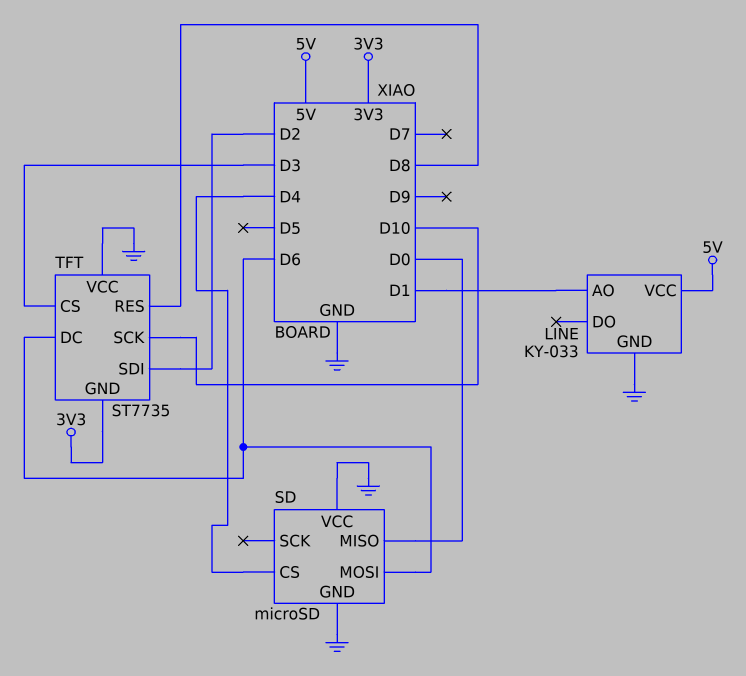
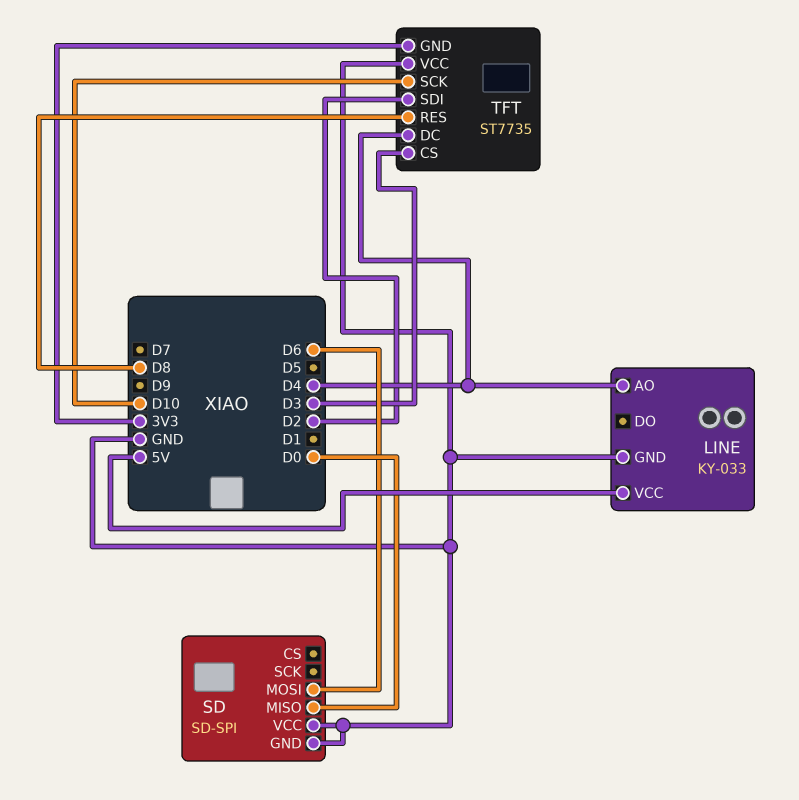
LINE pin AO: D1 -> D4
SD: microSD -> SD-SPI
SD pin CS: D4 -> none
TFT pin DC: D6 -> D4

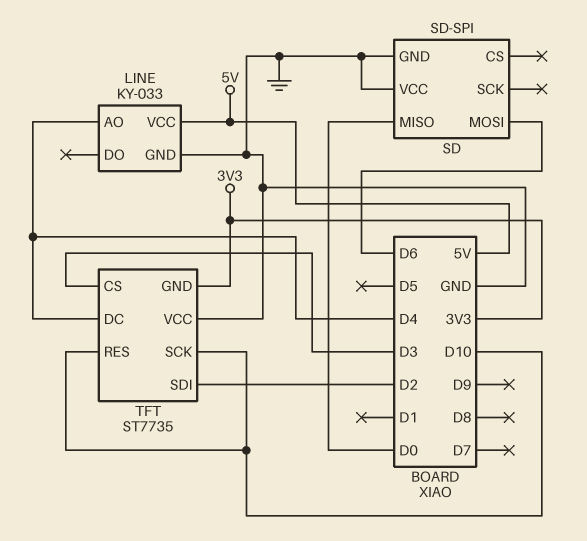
TFT pin RES: D8 -> D10

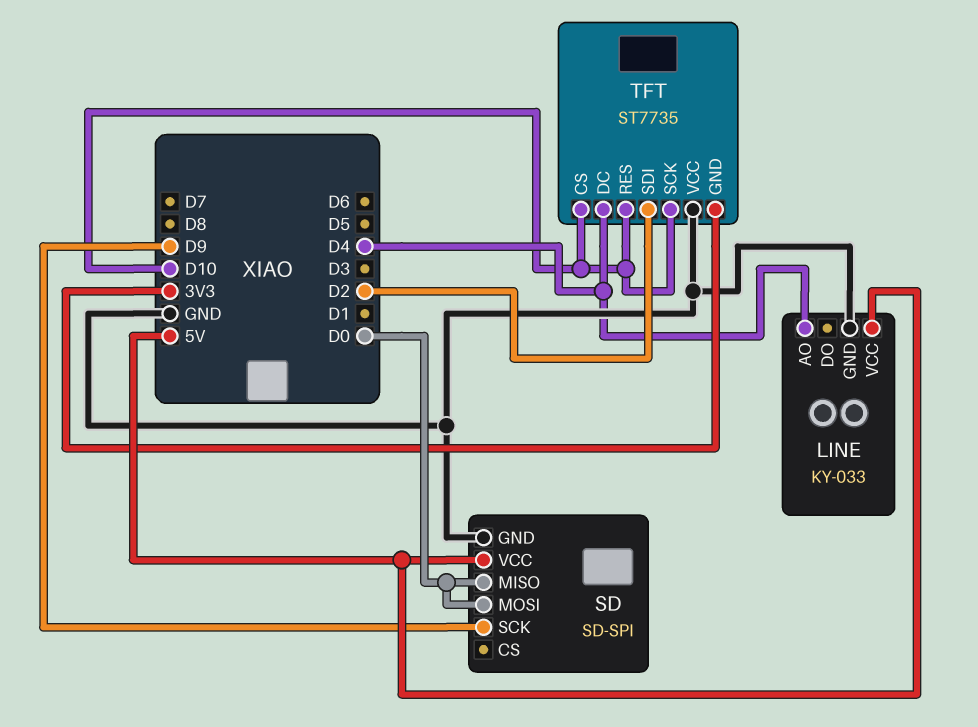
SD pin MOSI: D6 -> D0
SD pin SCK: none -> D9
SD pin VCC: GND -> 5V
TFT pin CS: D3 -> D10

